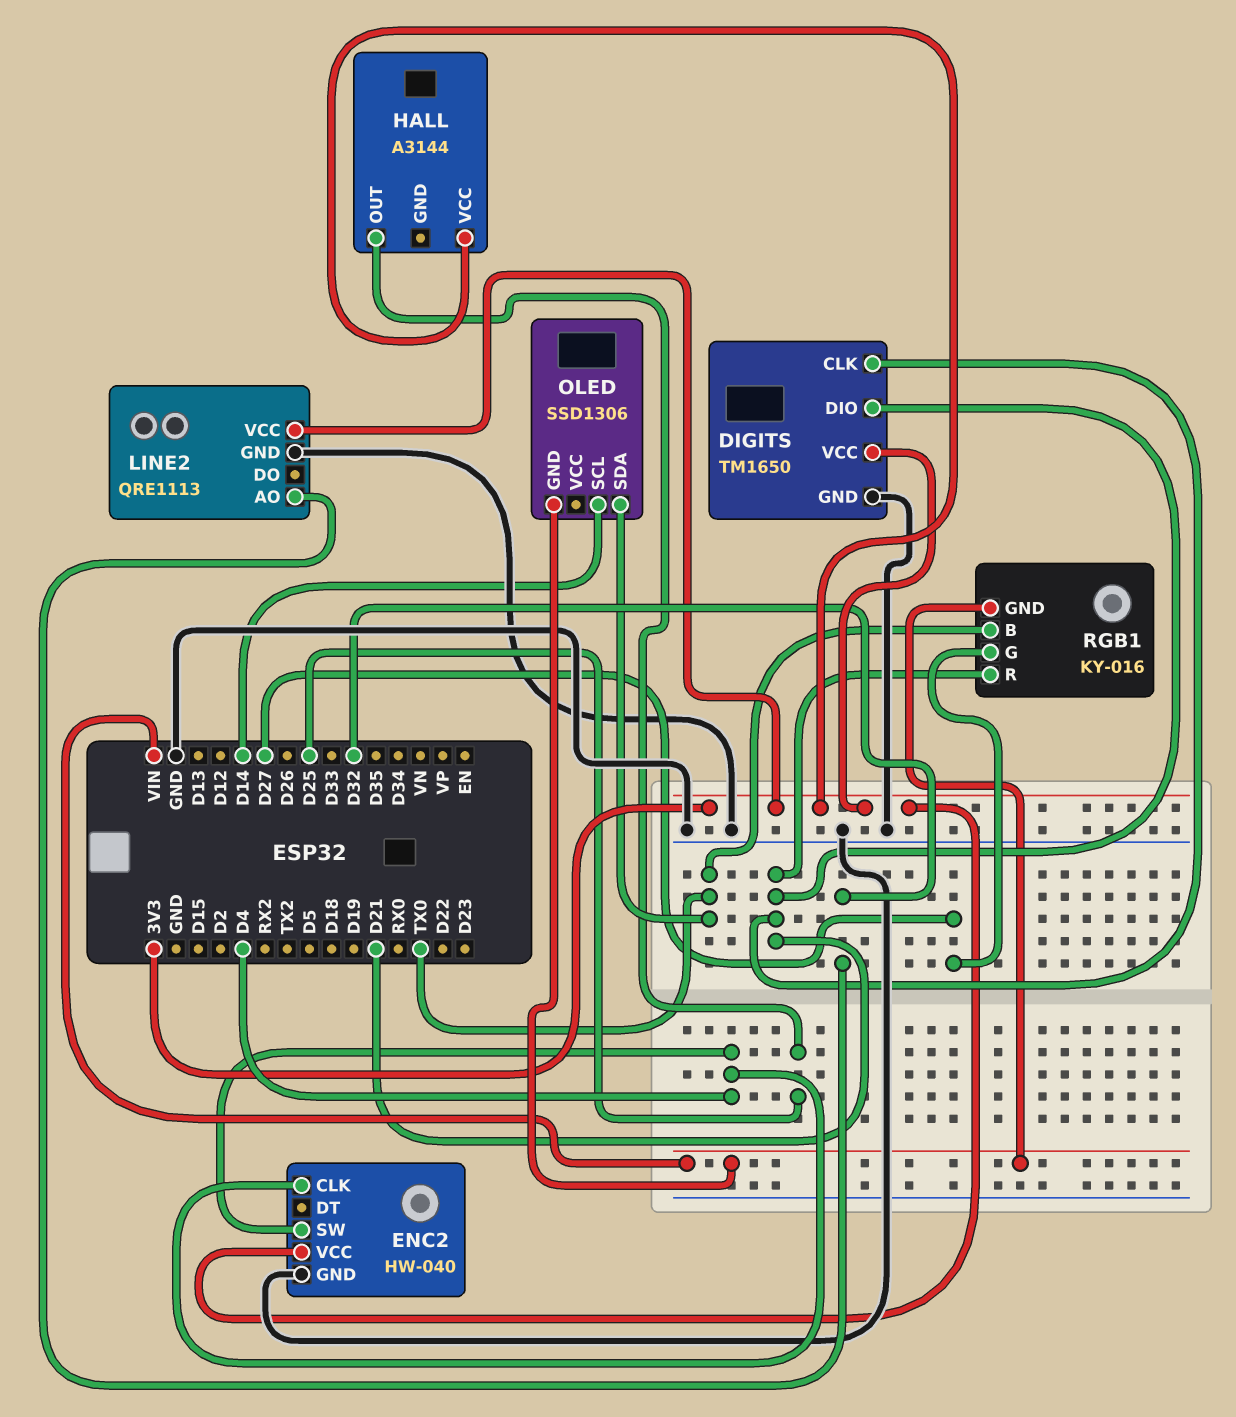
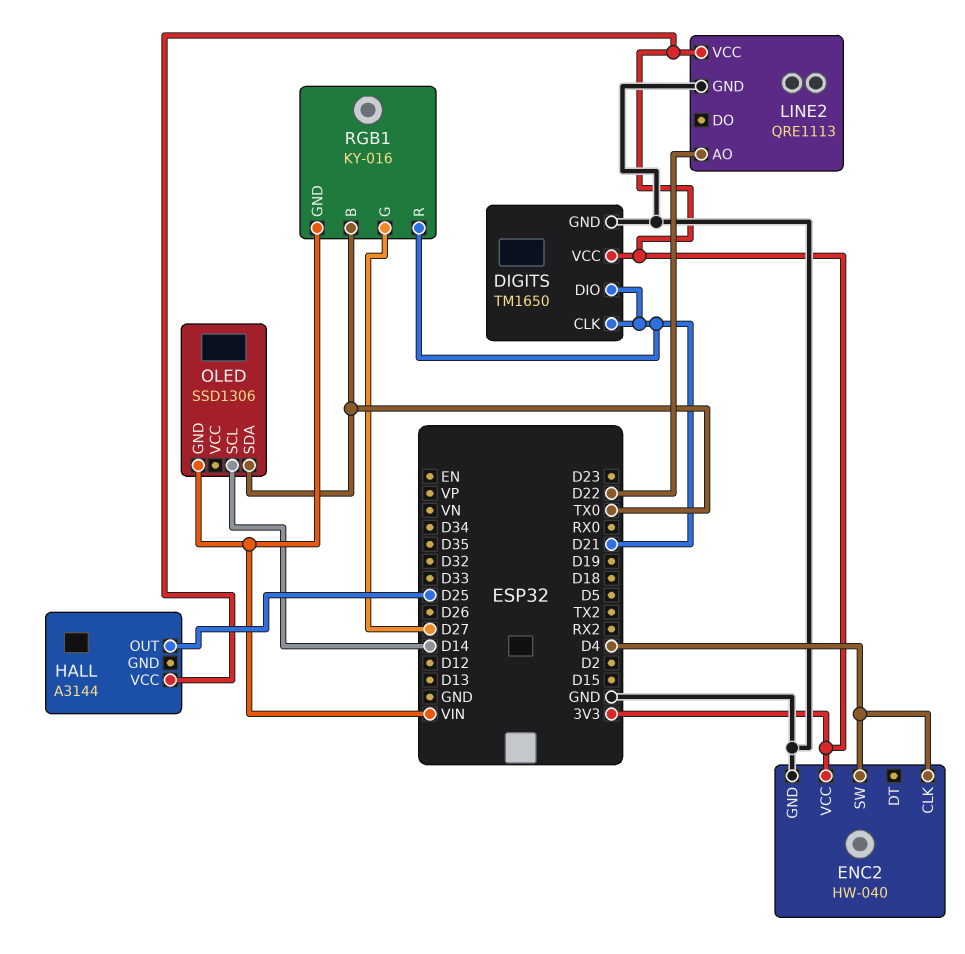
LINE2 pin AO: D32 -> D22

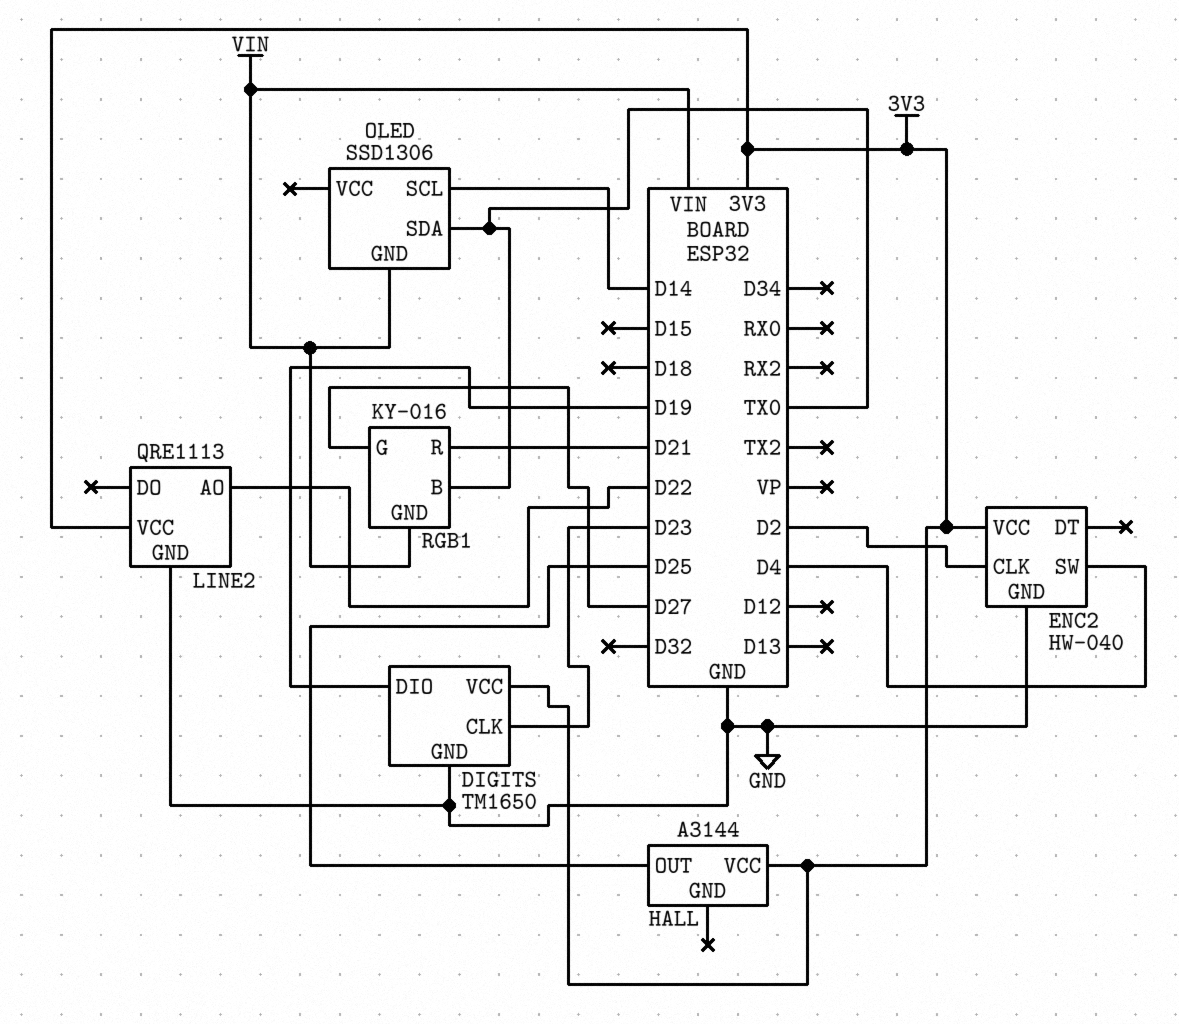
DIGITS pin CLK: D21 -> D23
DIGITS pin DIO: D21 -> D19
ENC2 pin CLK: D4 -> D2

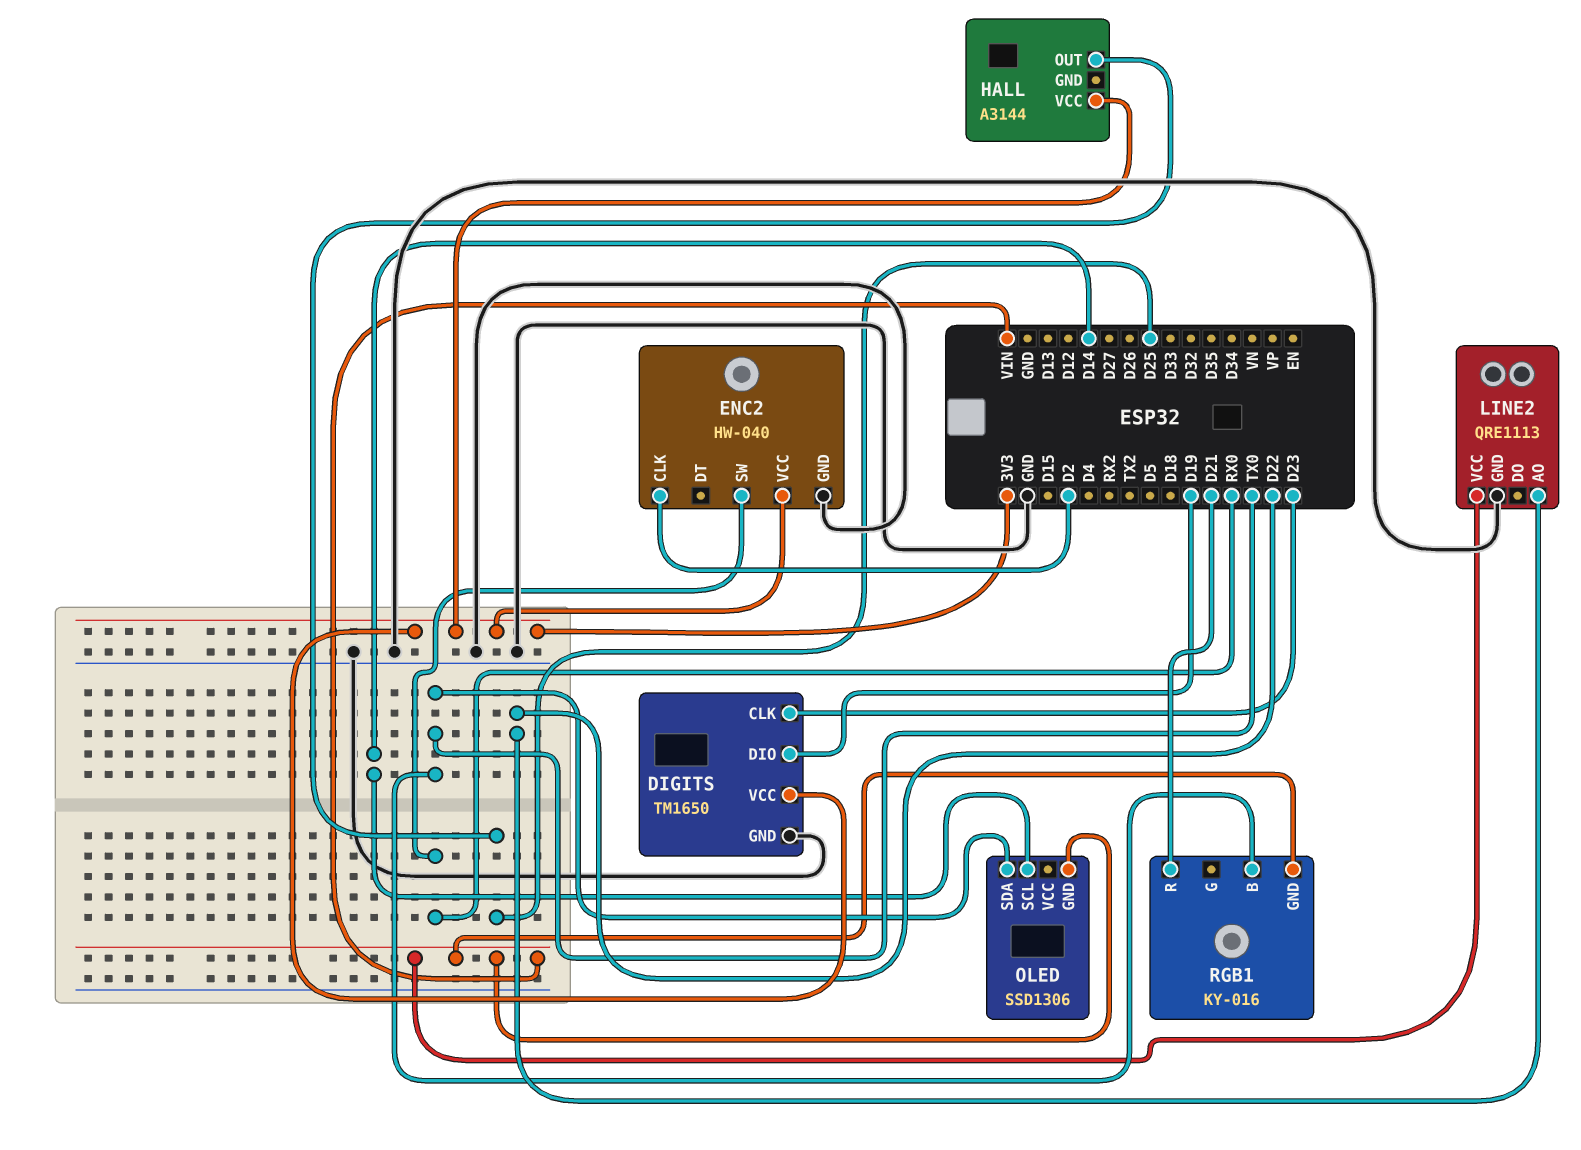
ENC2 pin SW: D4 -> RX0
LINE2 pin VCC: 3V3 -> VIN
RGB1 pin G: D27 -> none

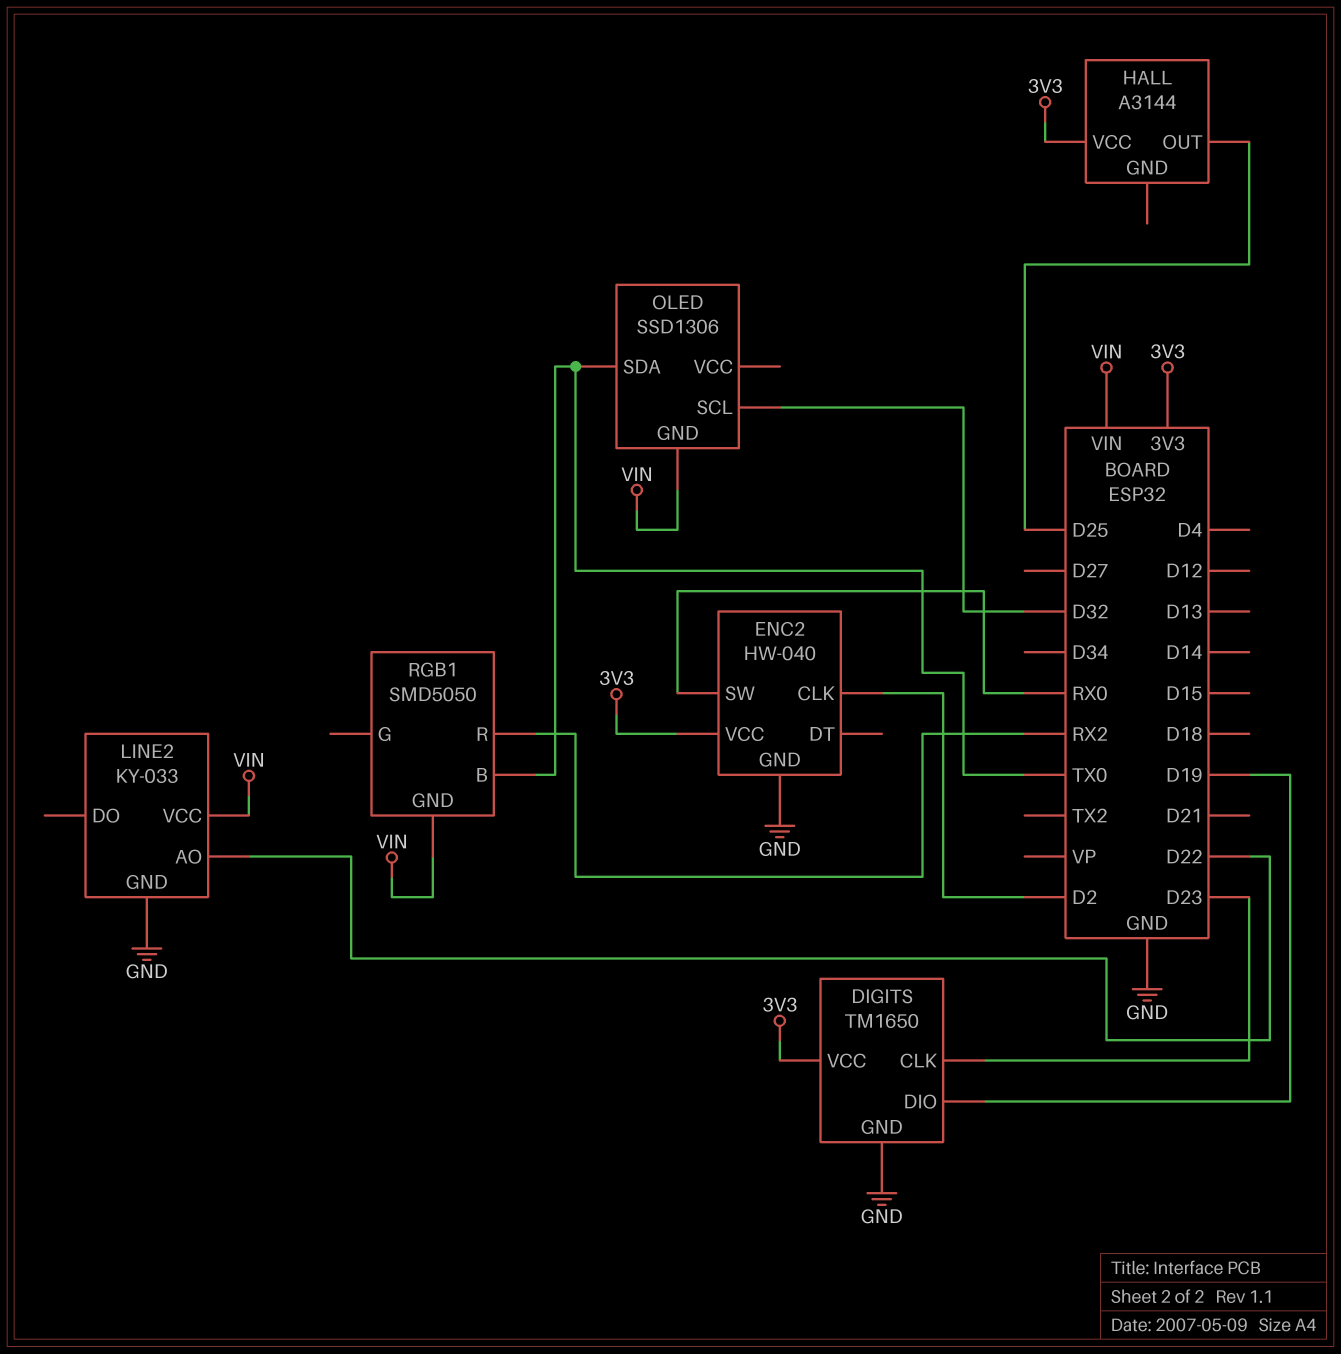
LINE2: QRE1113 -> KY-033
OLED pin SCL: D14 -> D32
RGB1: KY-016 -> SMD5050
RGB1 pin R: D21 -> RX2

